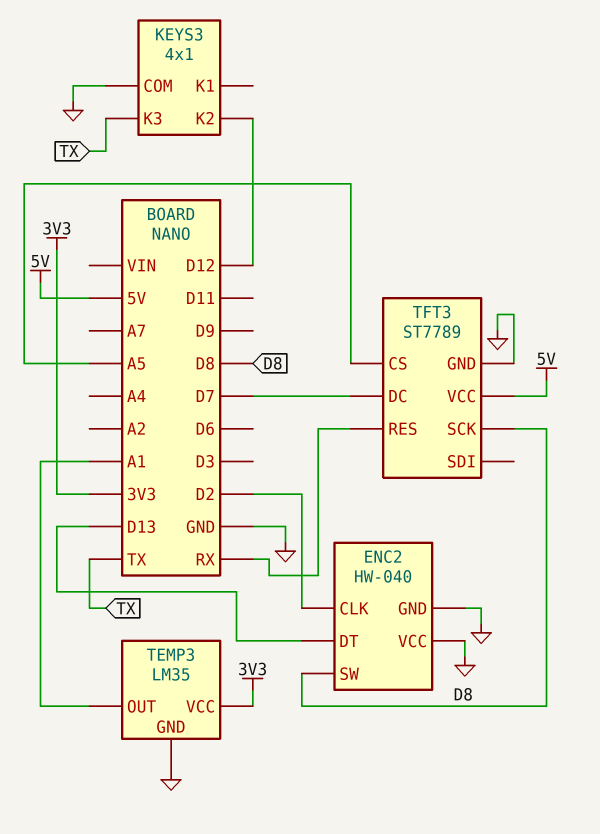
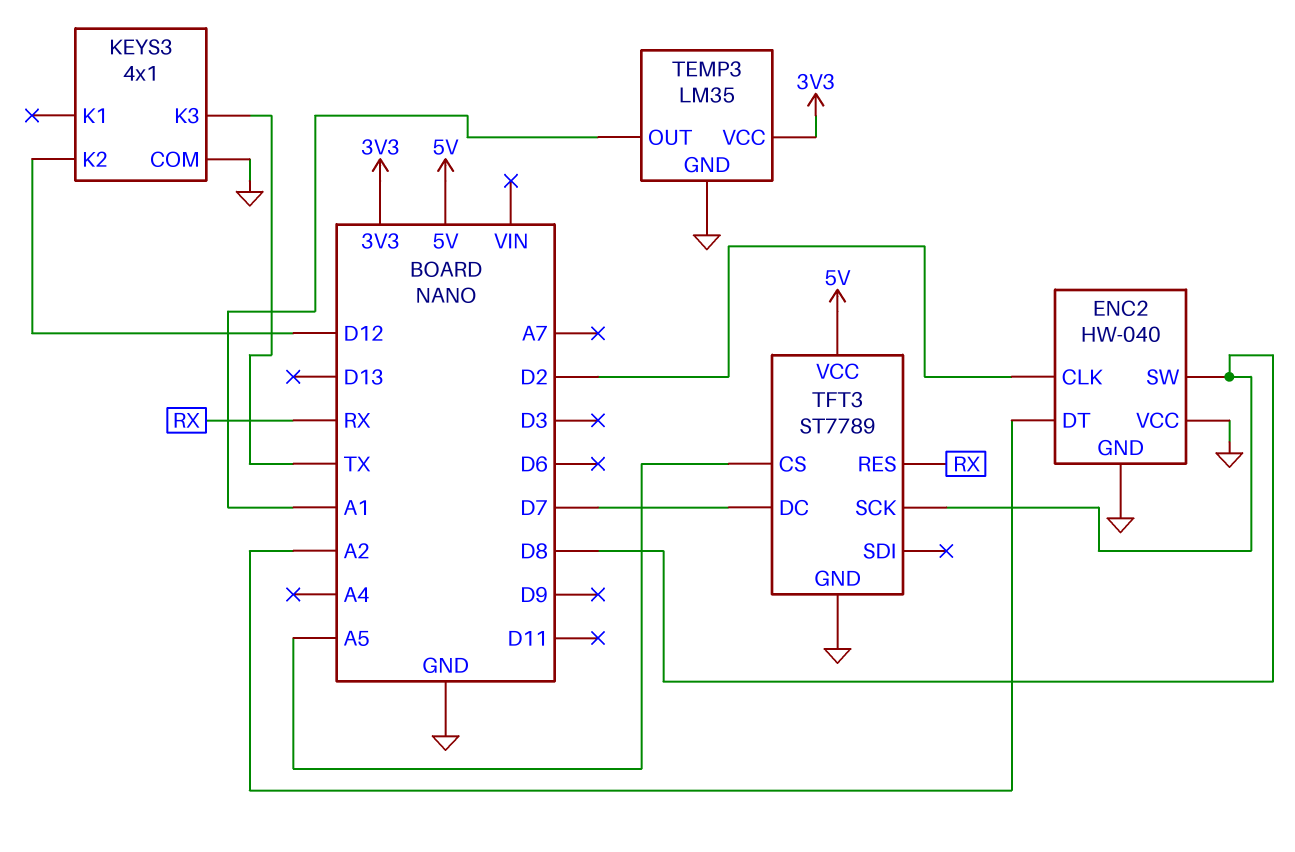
ENC2 pin DT: D13 -> A2

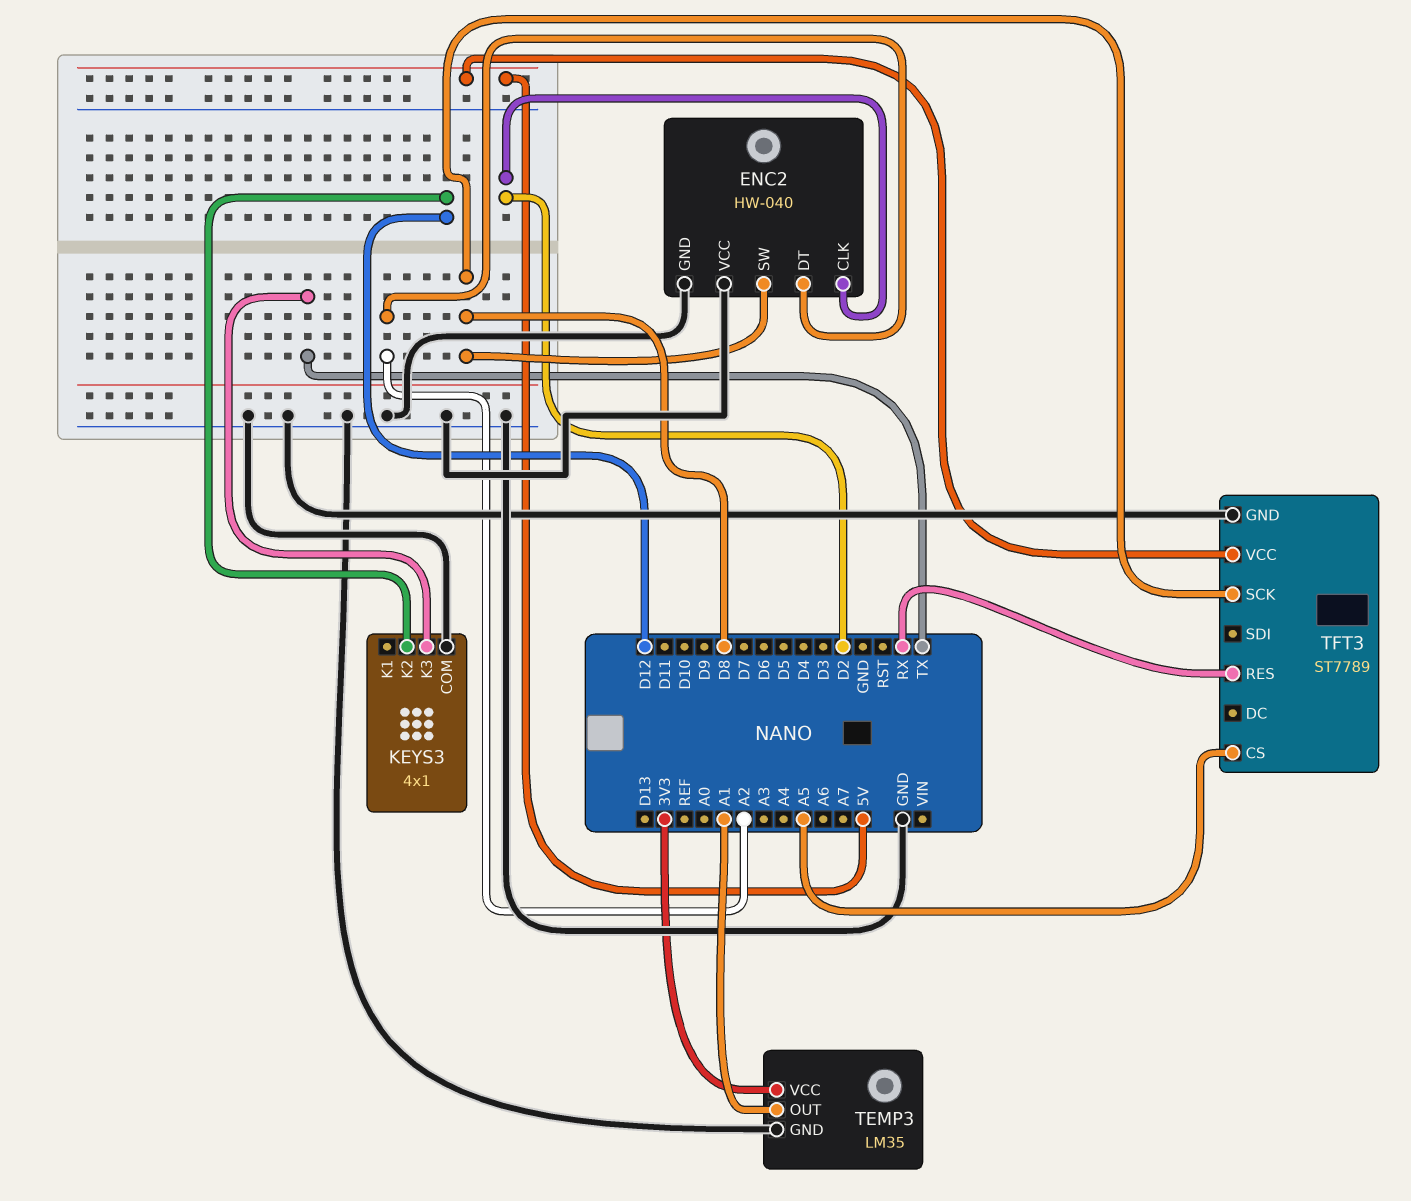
TFT3 pin DC: D7 -> none

